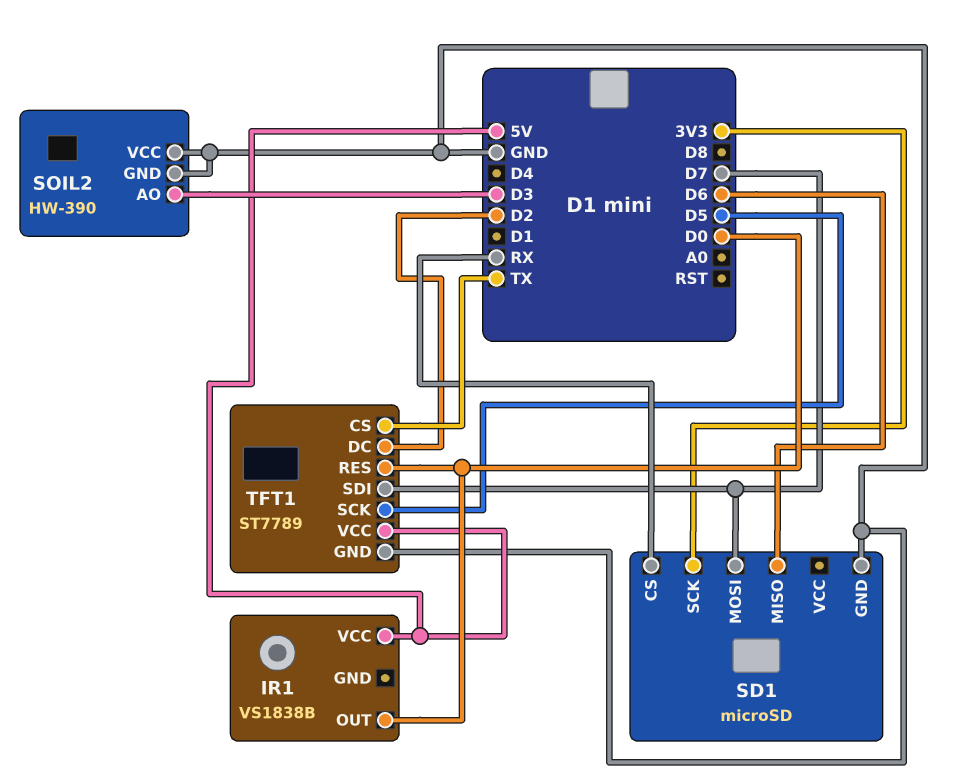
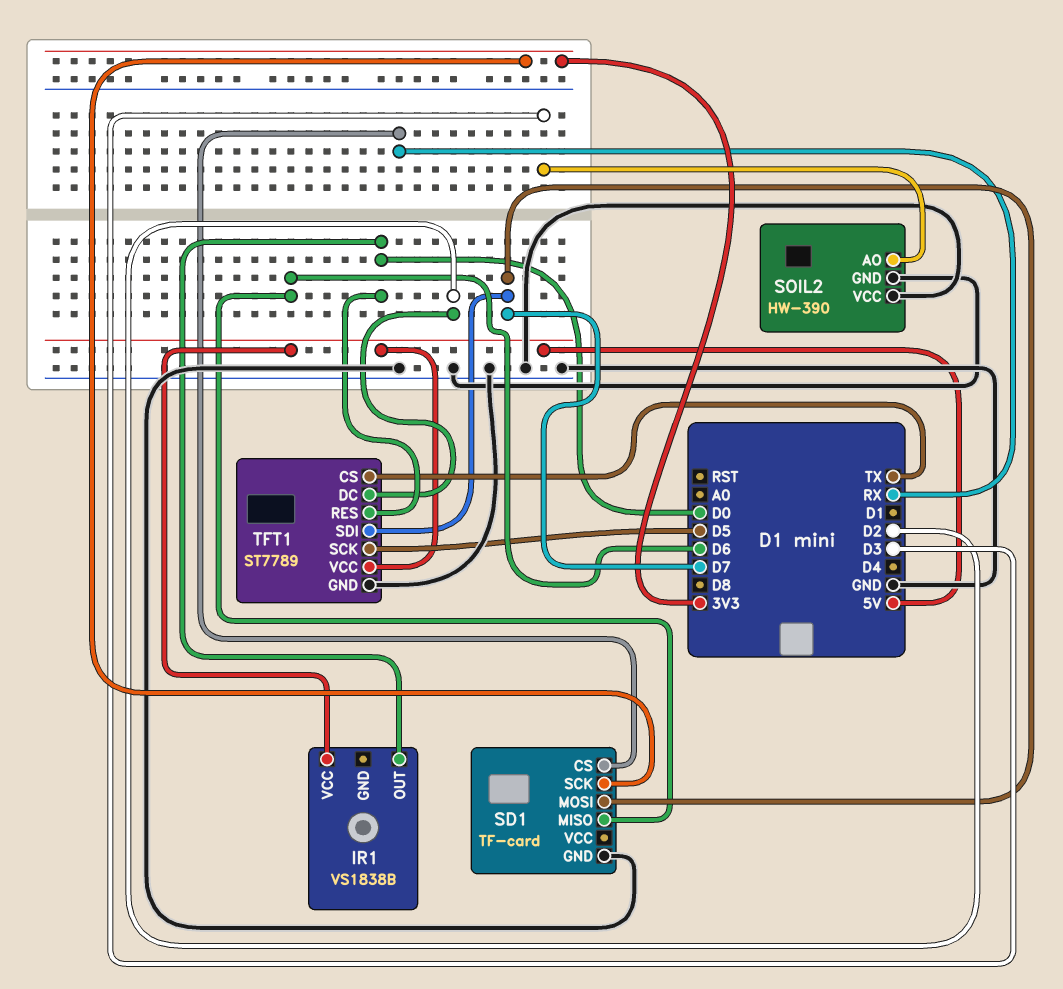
SD1: microSD -> TF-card

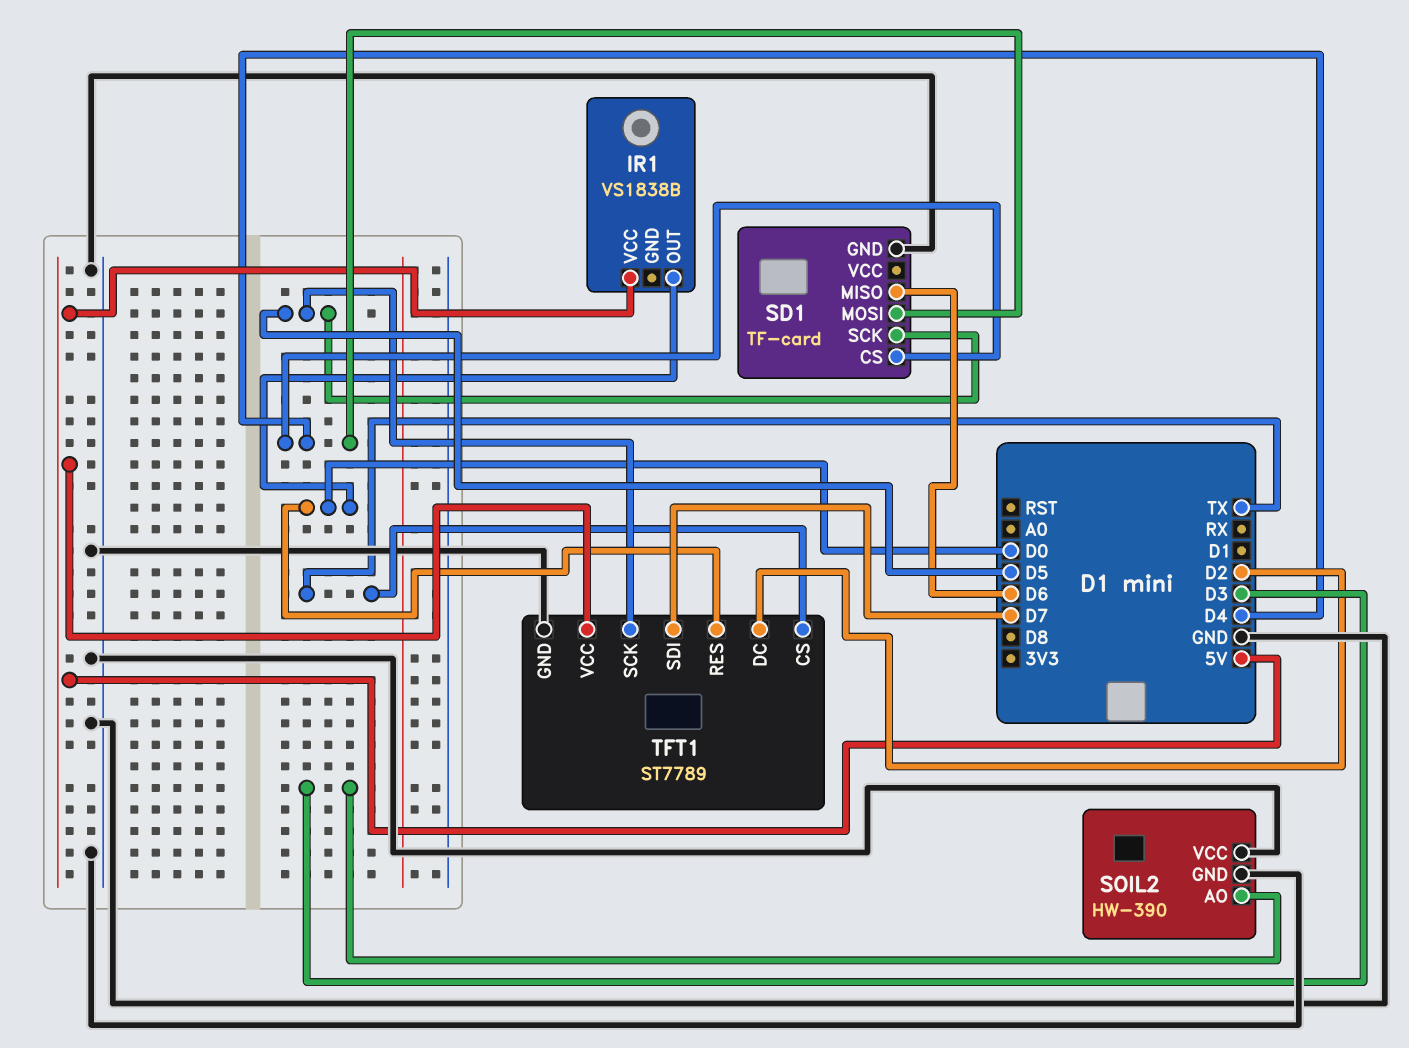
SD1 pin CS: RX -> D4
SD1 pin MOSI: D7 -> D4
SD1 pin SCK: 3V3 -> D5

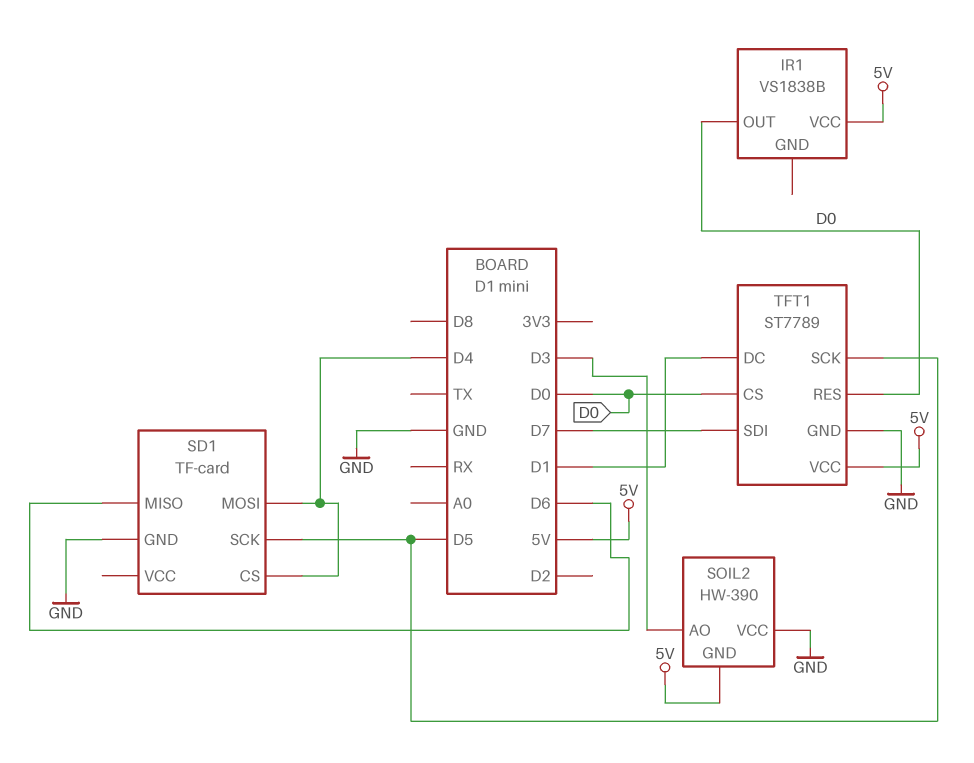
SOIL2 pin GND: GND -> 5V
TFT1 pin CS: TX -> D0
TFT1 pin DC: D2 -> D1

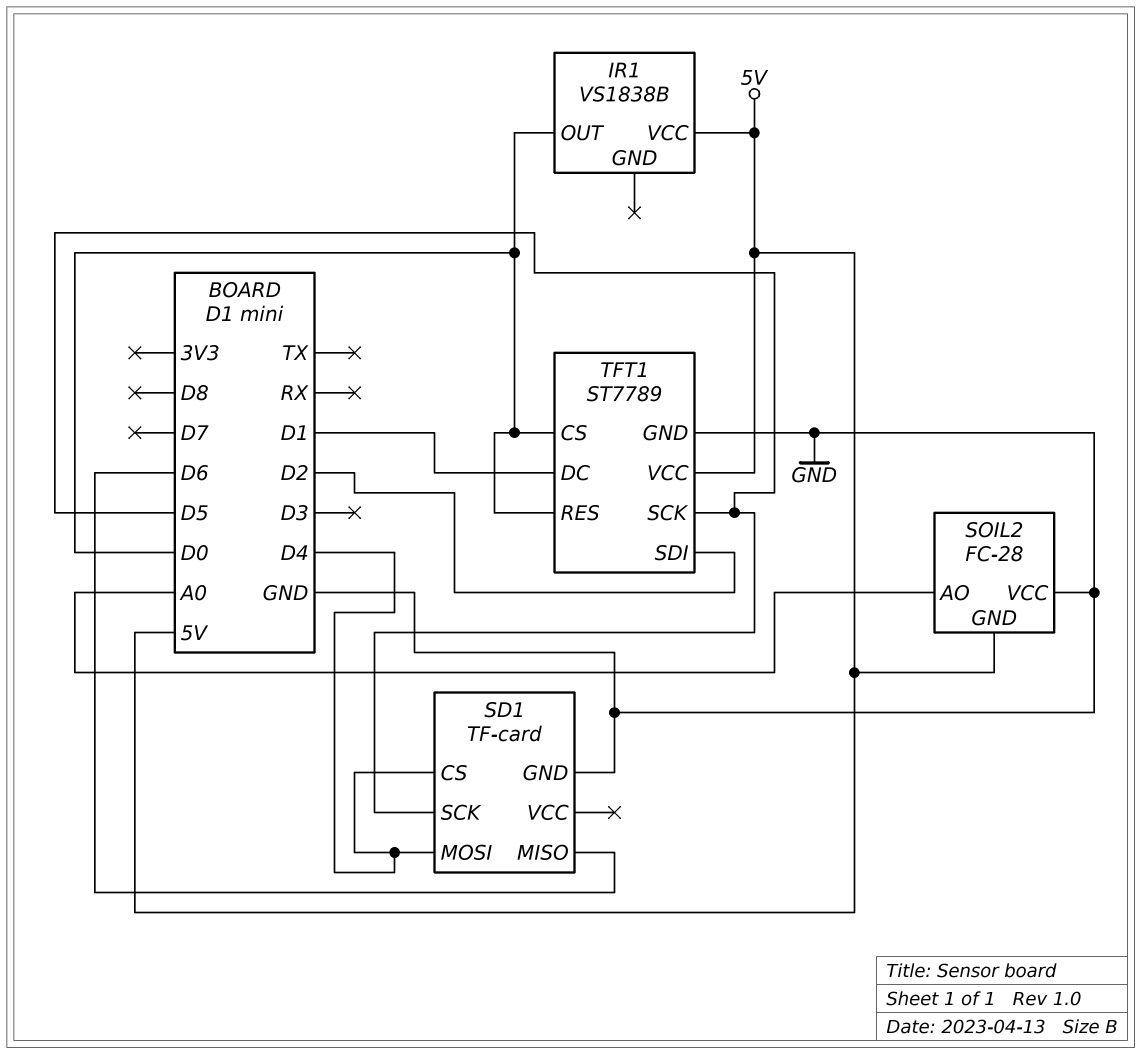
SOIL2: HW-390 -> FC-28
SOIL2 pin AO: D3 -> A0
TFT1 pin SDI: D7 -> D2

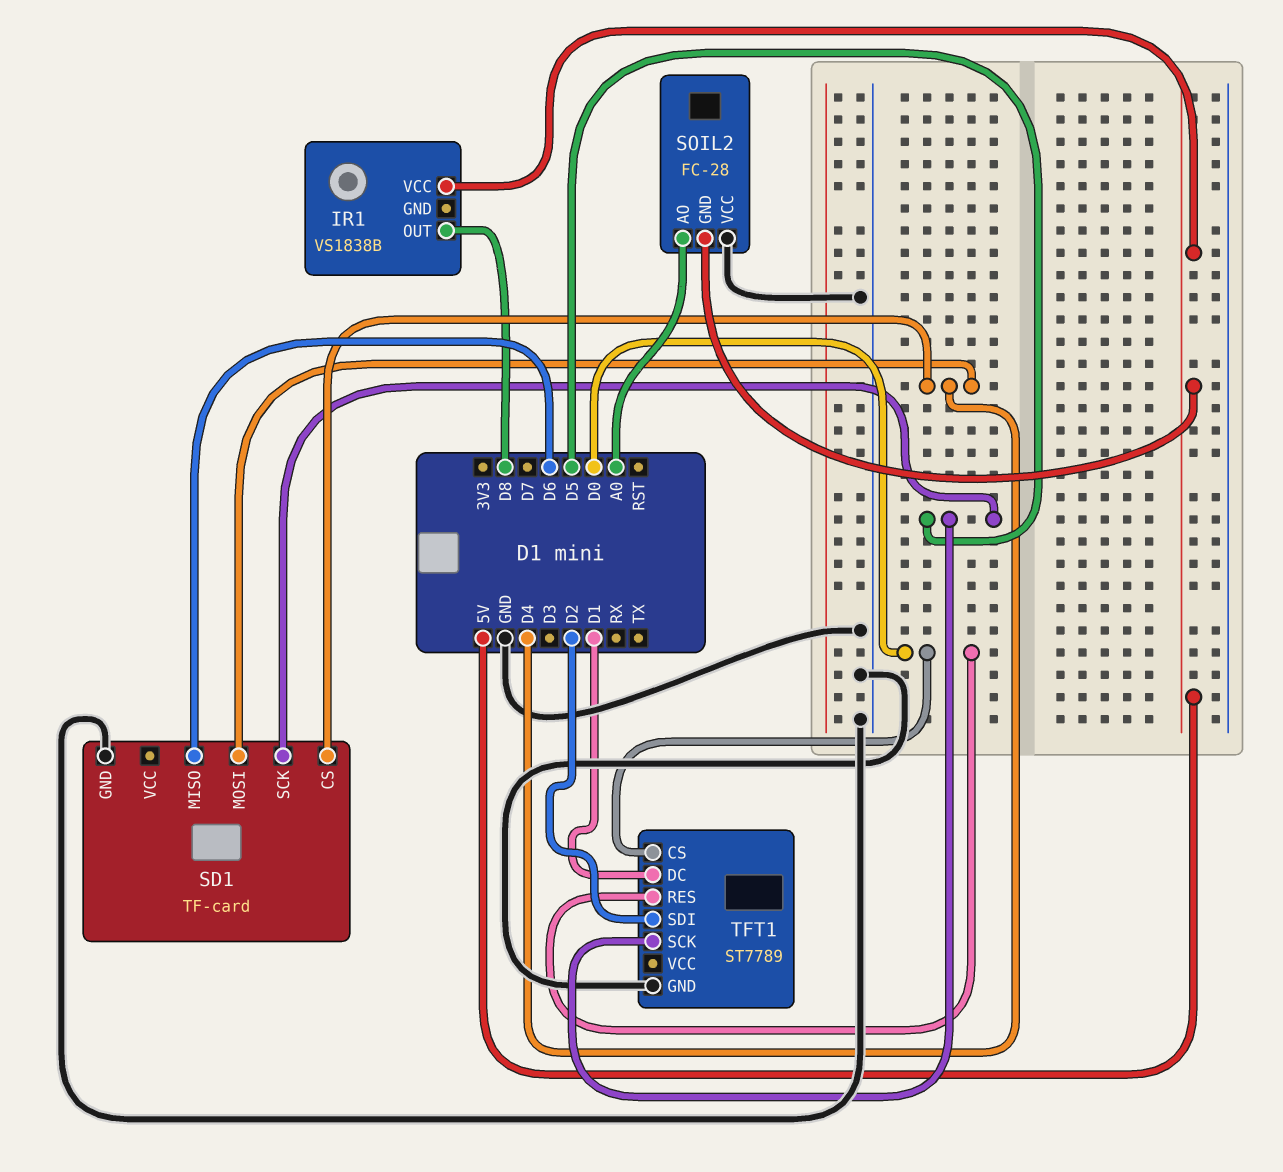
IR1 pin OUT: D0 -> D8
TFT1 pin VCC: 5V -> none

